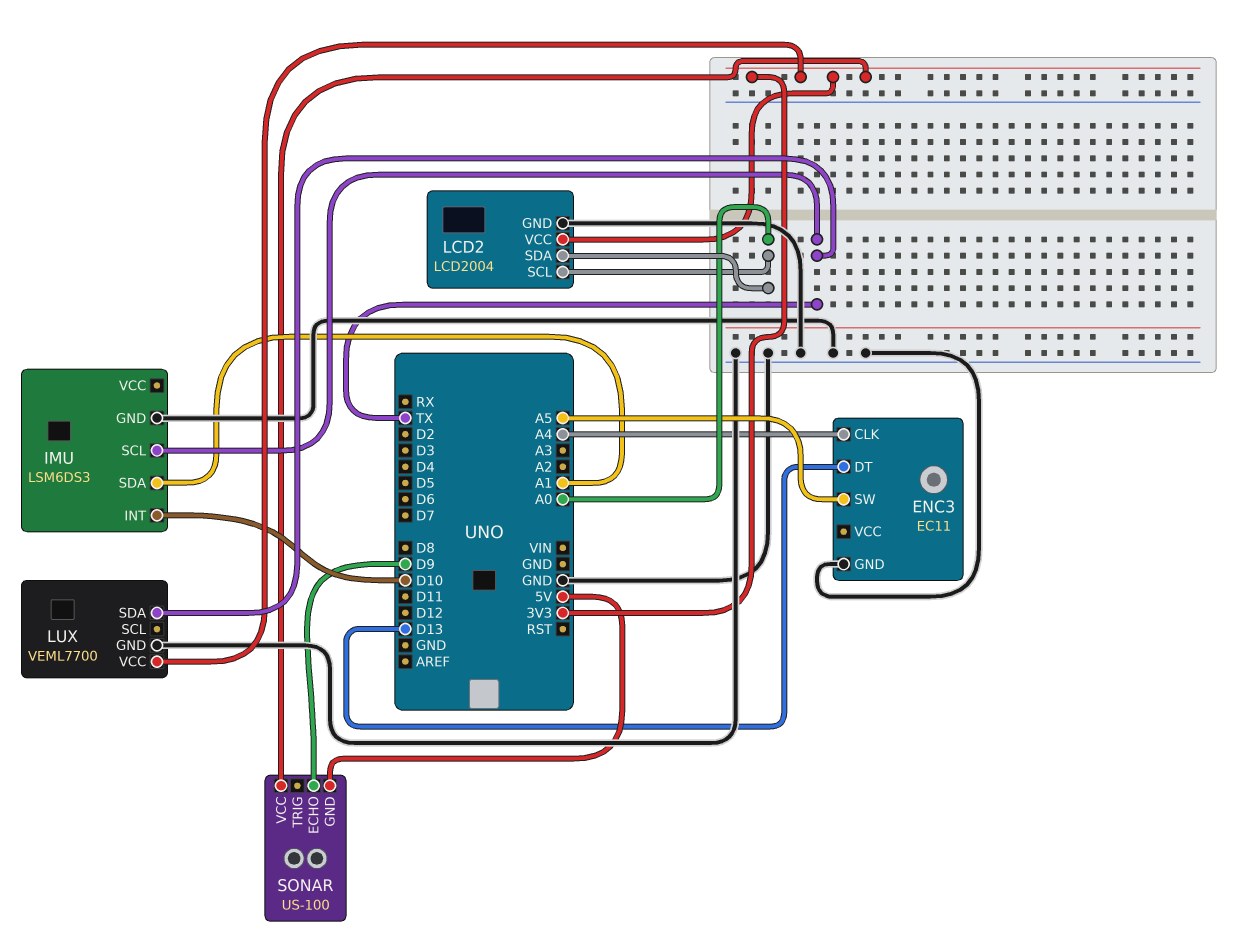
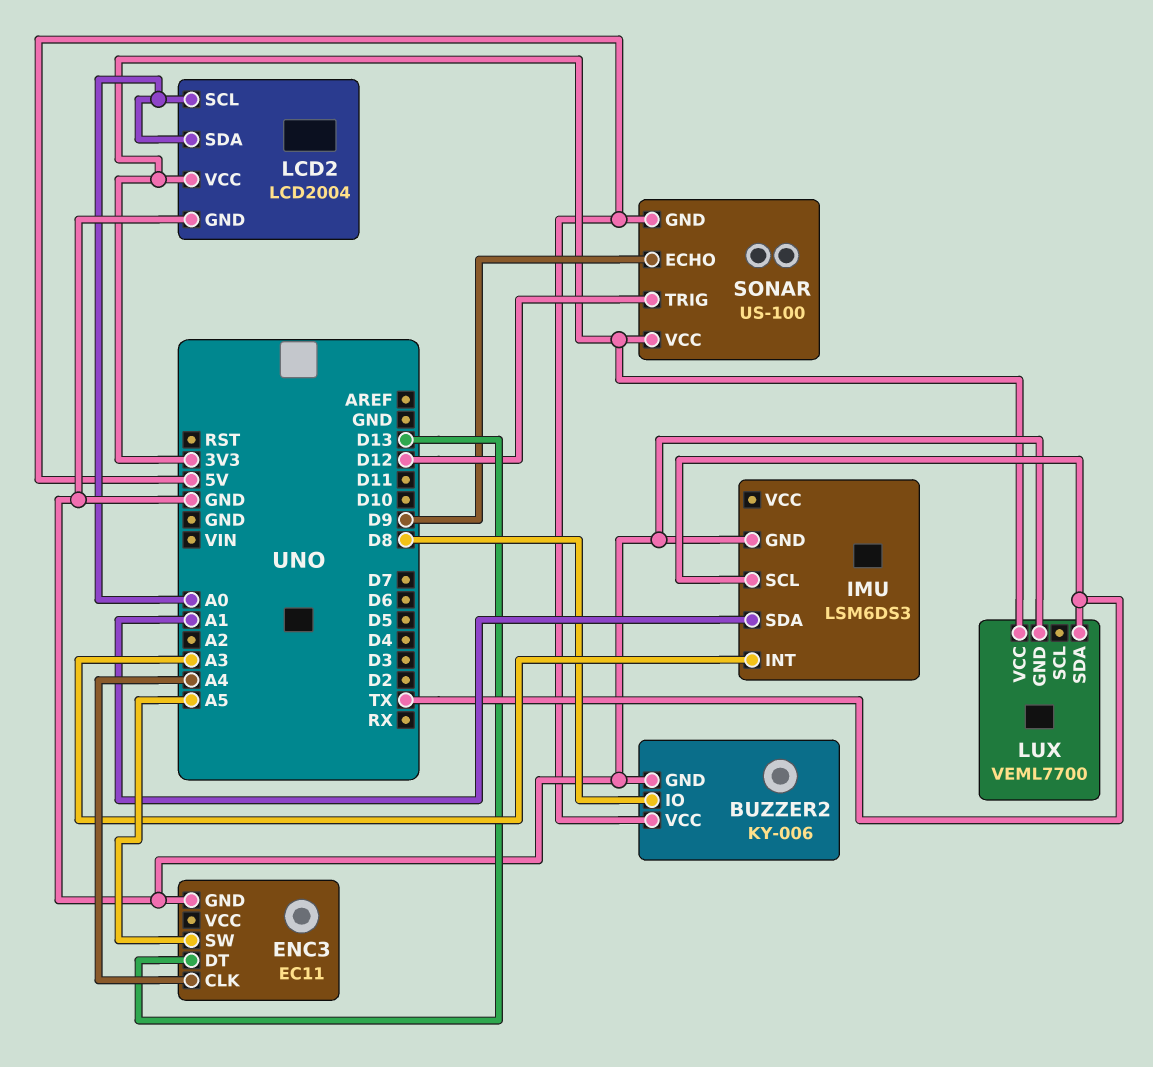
BUZZER2: none -> KY-006
BUZZER2 pin GND: none -> GND
BUZZER2 pin IO: none -> D8
BUZZER2 pin VCC: none -> 5V
IMU pin INT: D10 -> A3
SONAR pin TRIG: none -> D12

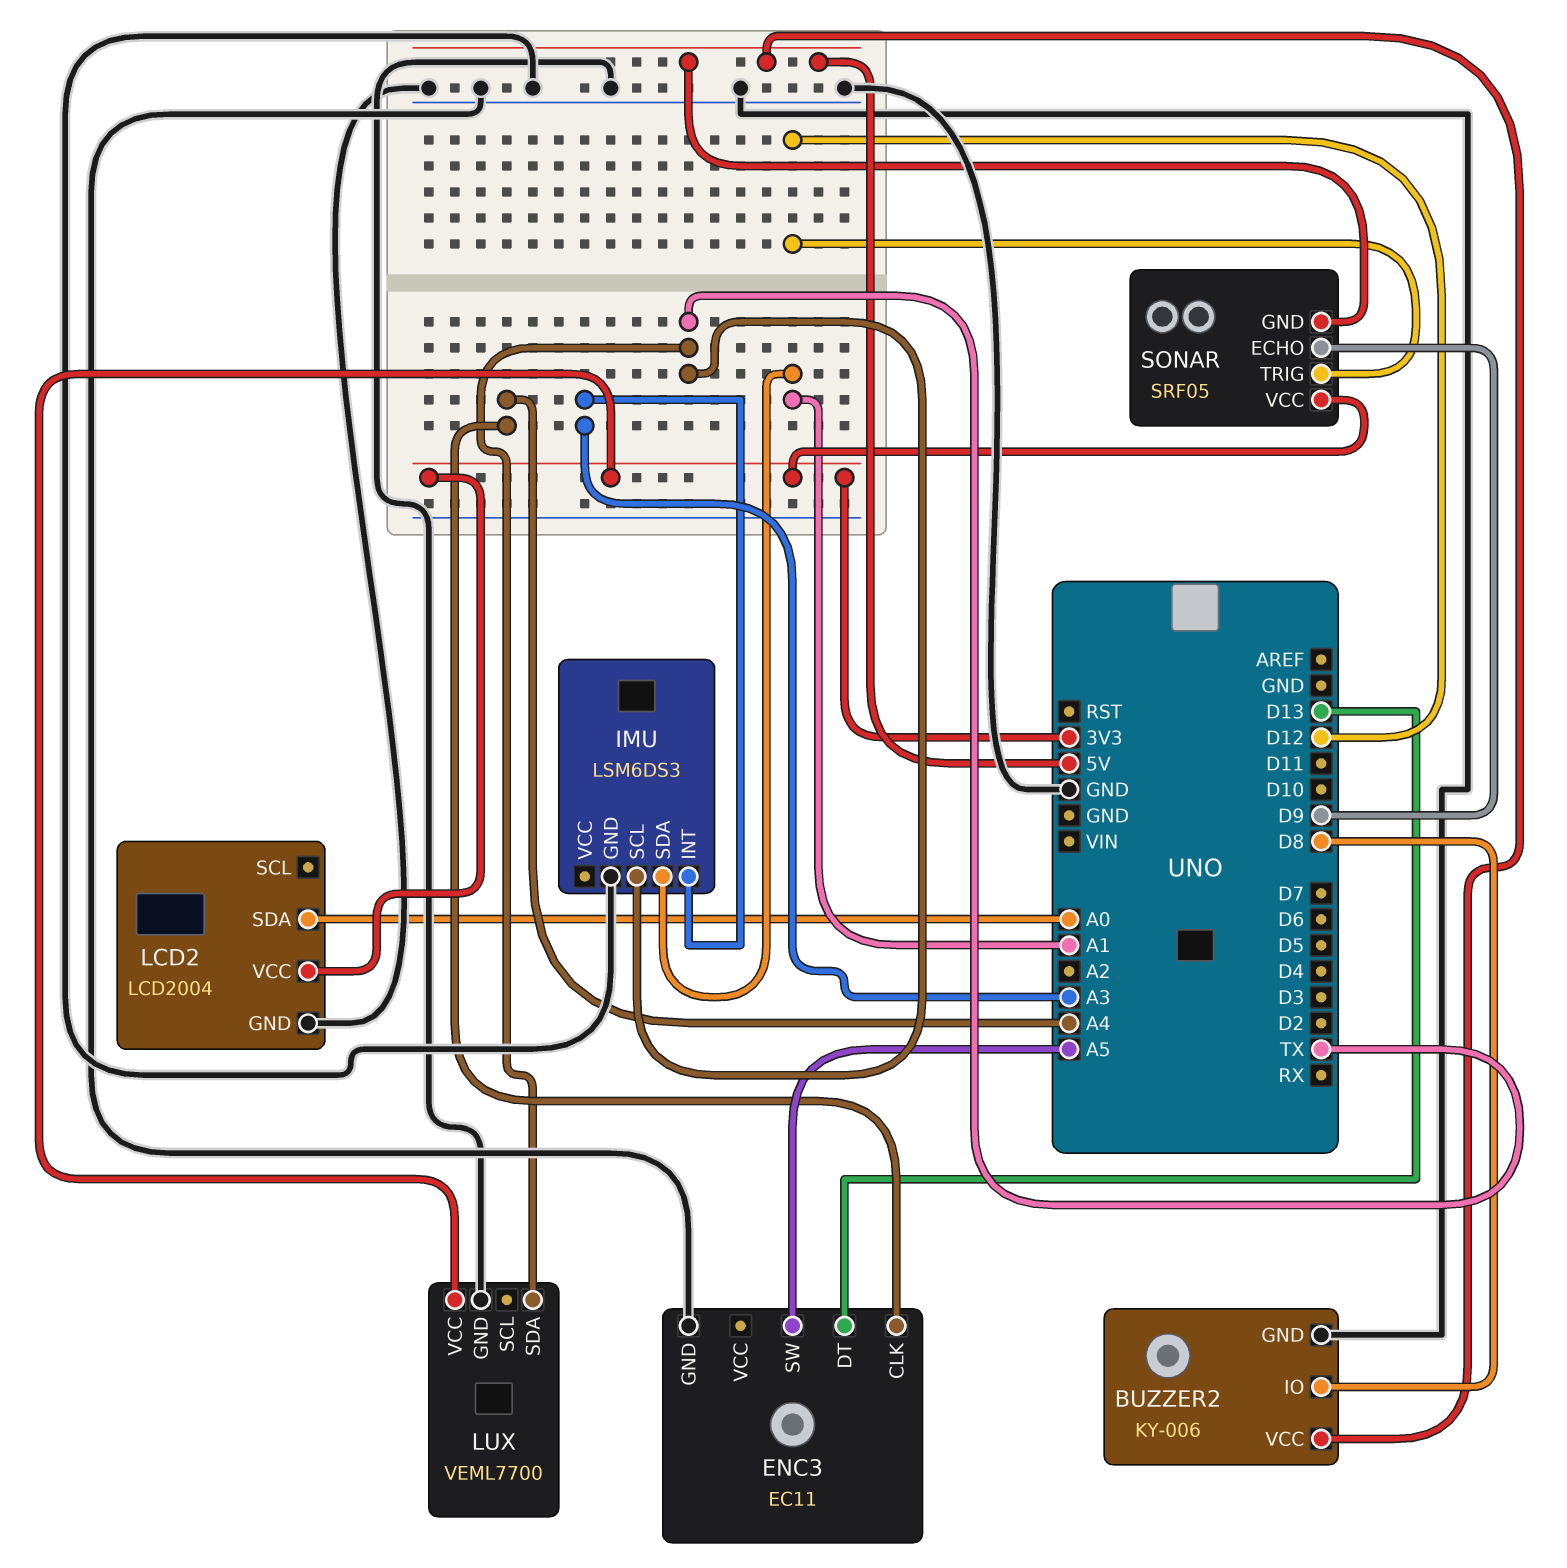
LCD2 pin SCL: A0 -> none
SONAR: US-100 -> SRF05

